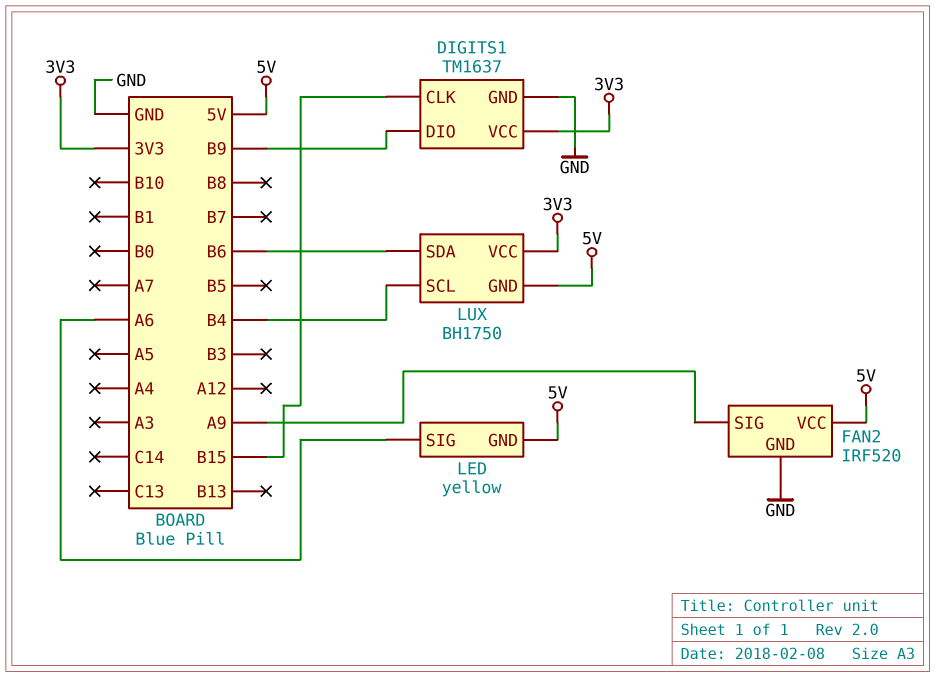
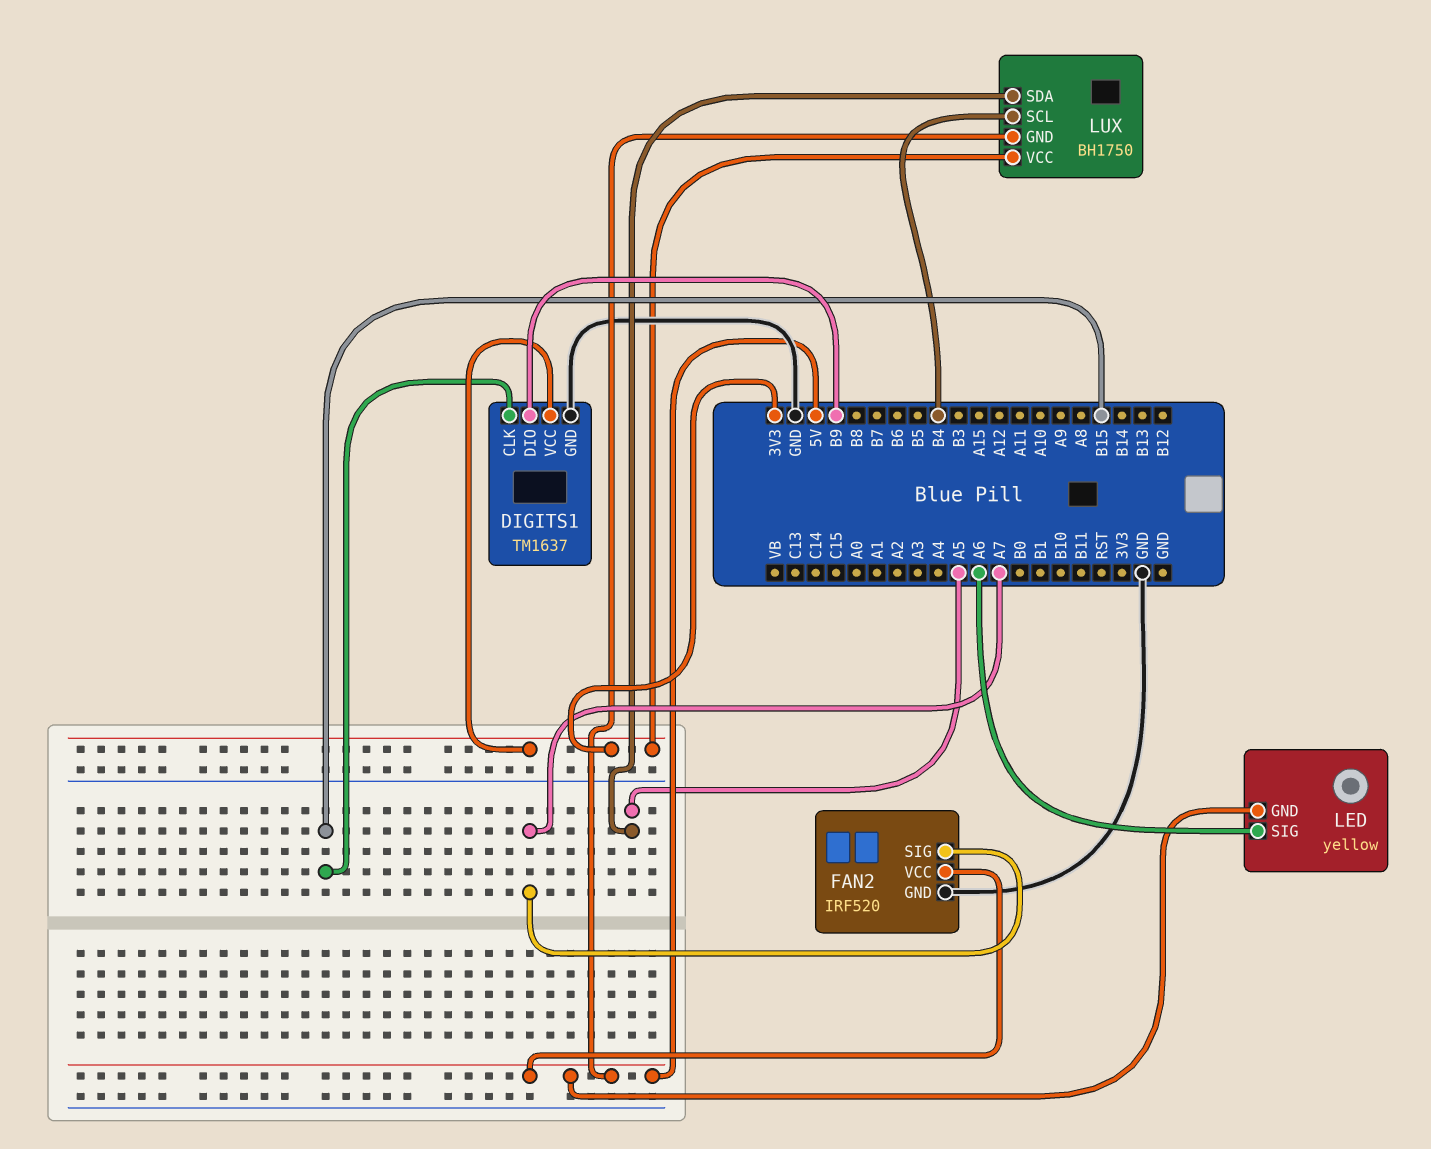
FAN2 pin SIG: A9 -> A7
LUX pin SDA: B6 -> A5

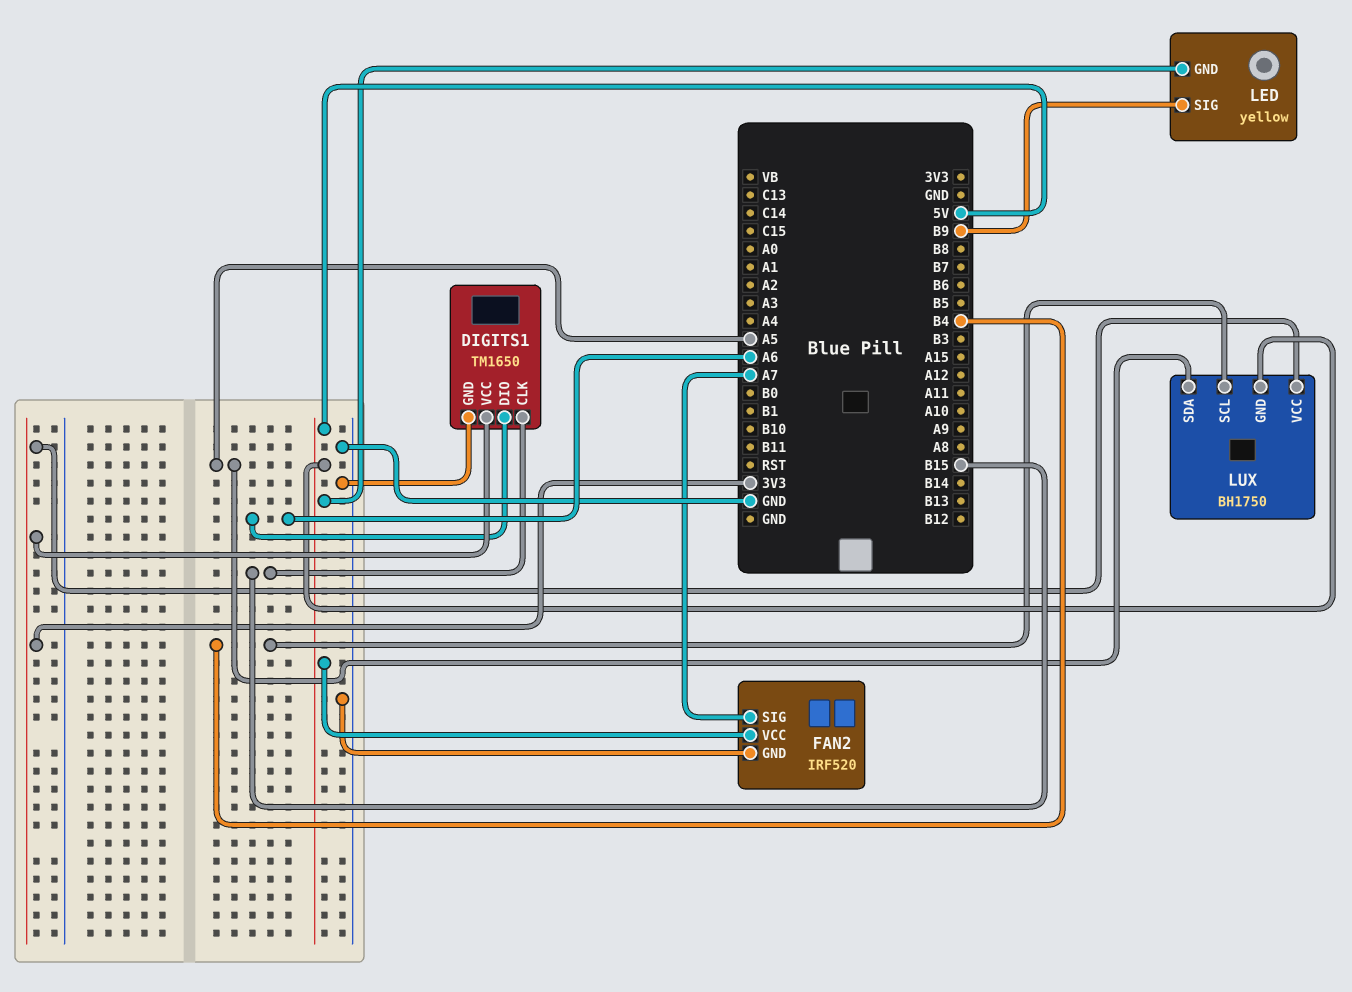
DIGITS1: TM1637 -> TM1650
DIGITS1 pin DIO: B9 -> A6
LED pin SIG: A6 -> B9

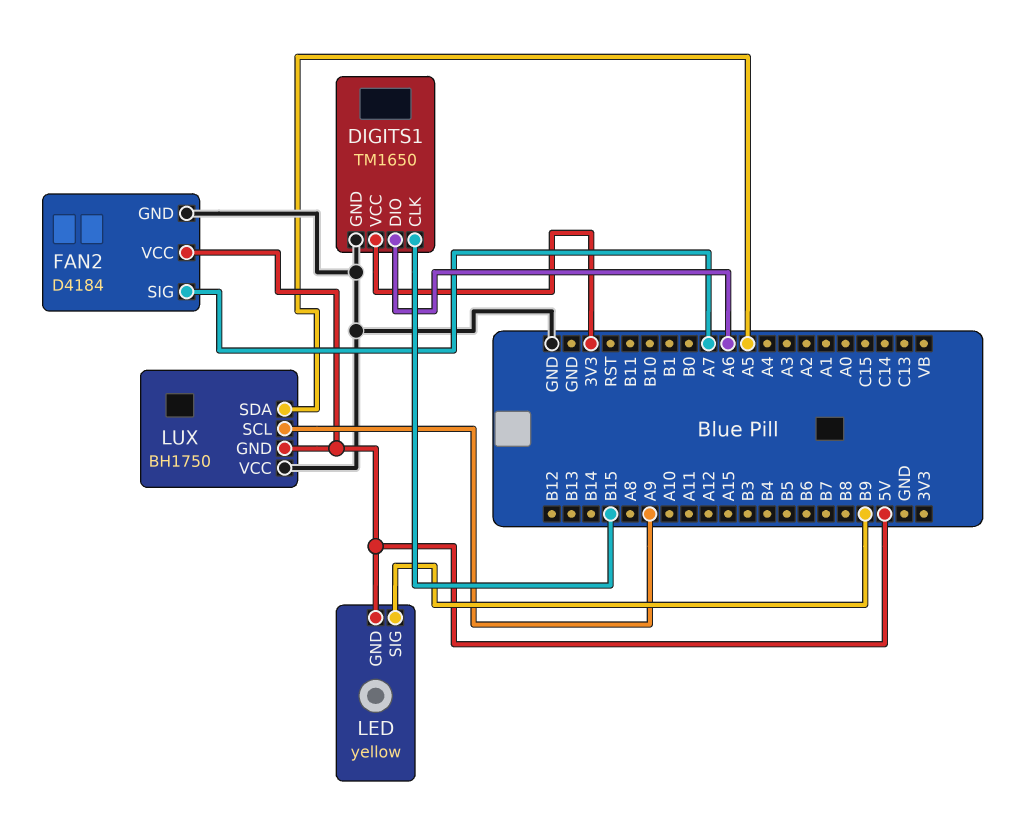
FAN2: IRF520 -> D4184
LUX pin SCL: B4 -> A9
LUX pin VCC: 3V3 -> GND

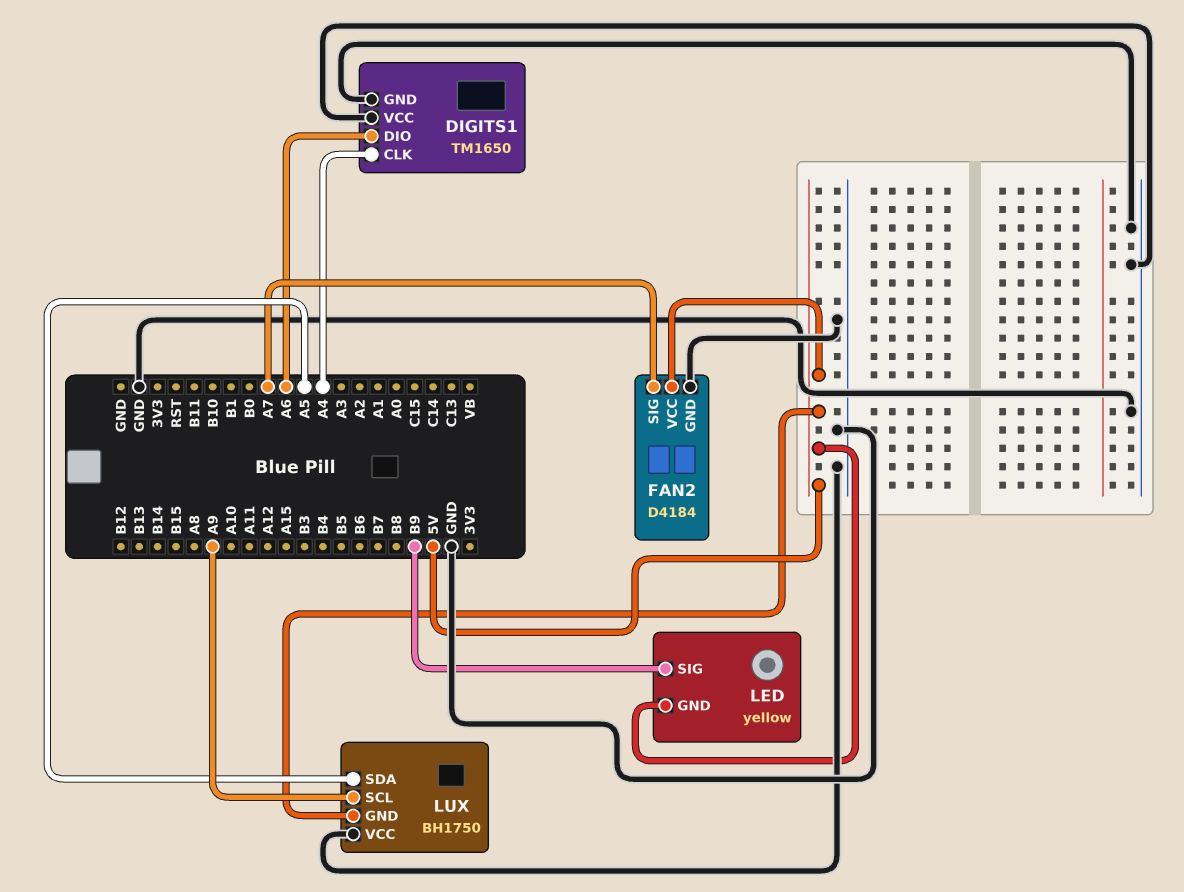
DIGITS1 pin CLK: B15 -> A4
DIGITS1 pin VCC: 3V3 -> GND

